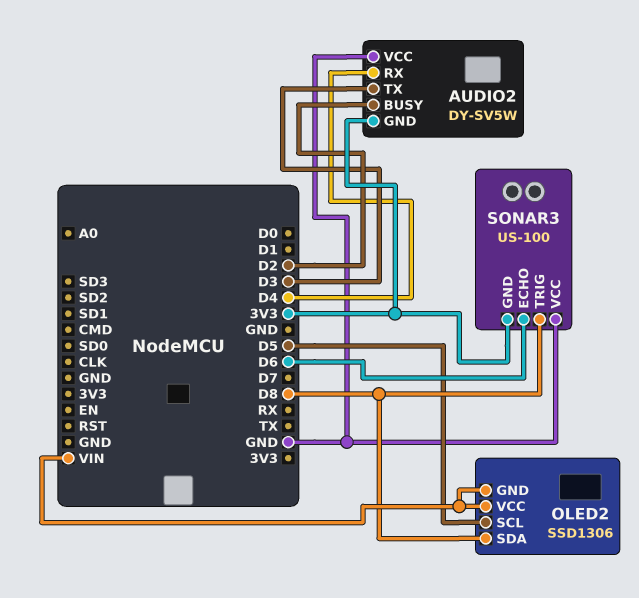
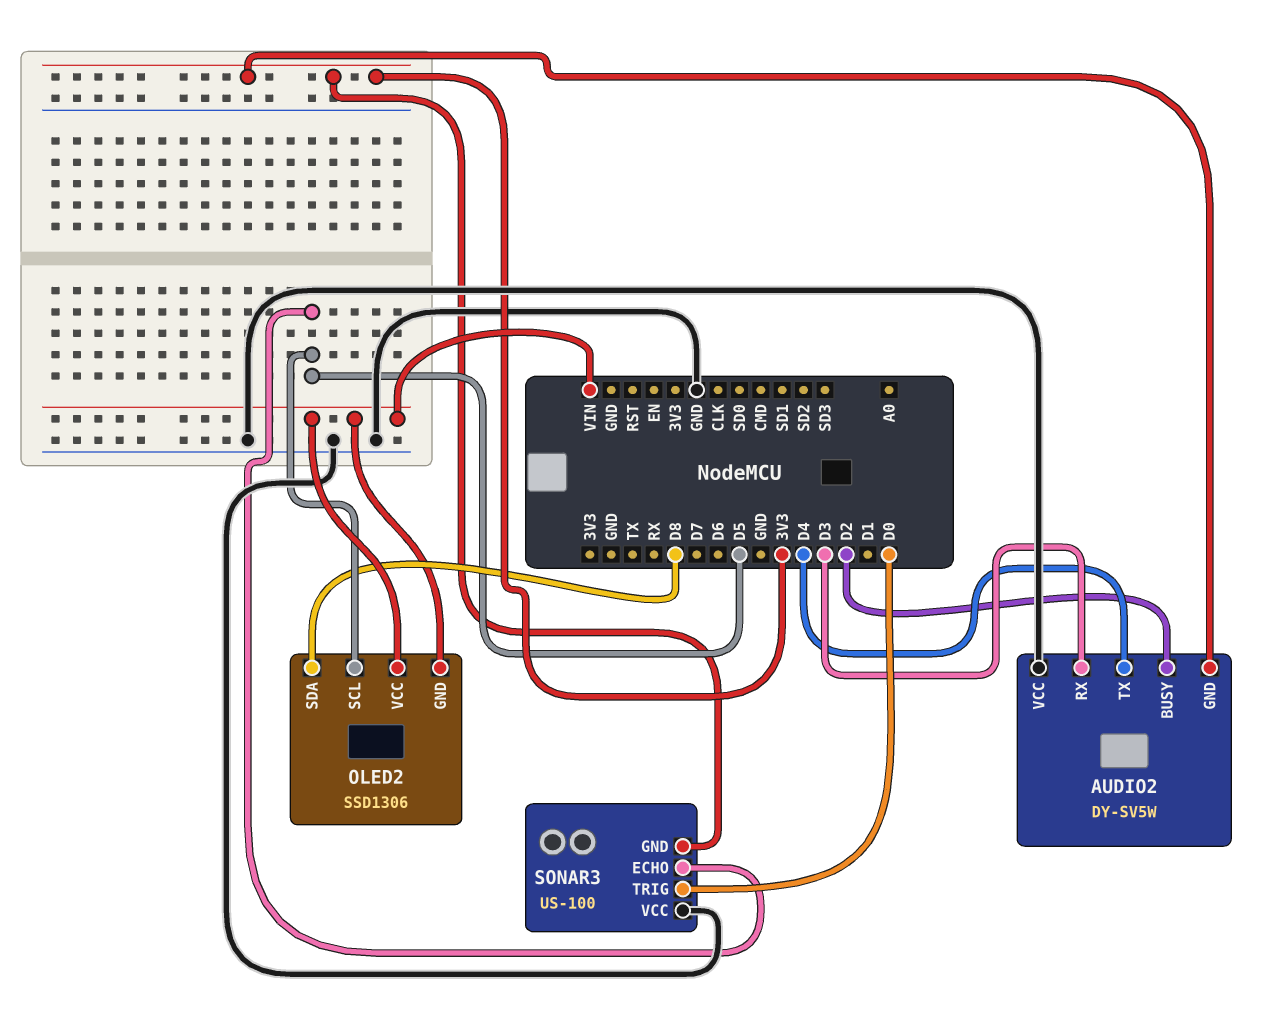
AUDIO2 pin RX: D4 -> D3
AUDIO2 pin TX: D3 -> D4
SONAR3 pin ECHO: D6 -> D5
SONAR3 pin TRIG: D8 -> D0

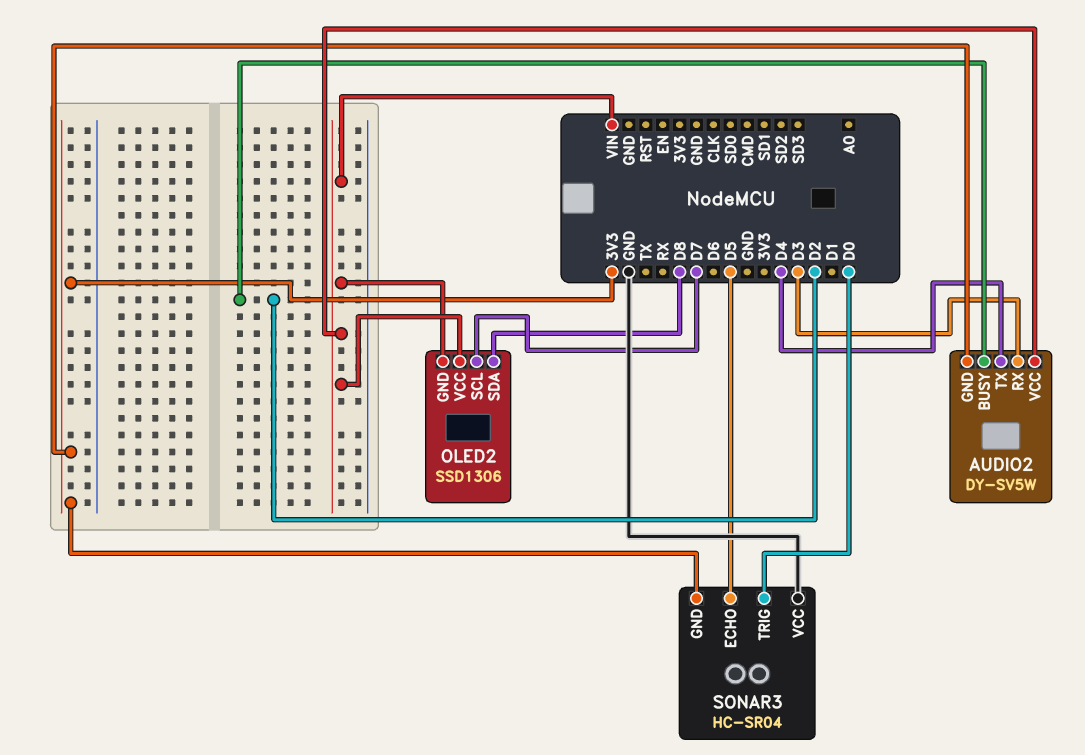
AUDIO2 pin VCC: GND -> VIN
OLED2 pin SCL: D5 -> D7
SONAR3: US-100 -> HC-SR04

